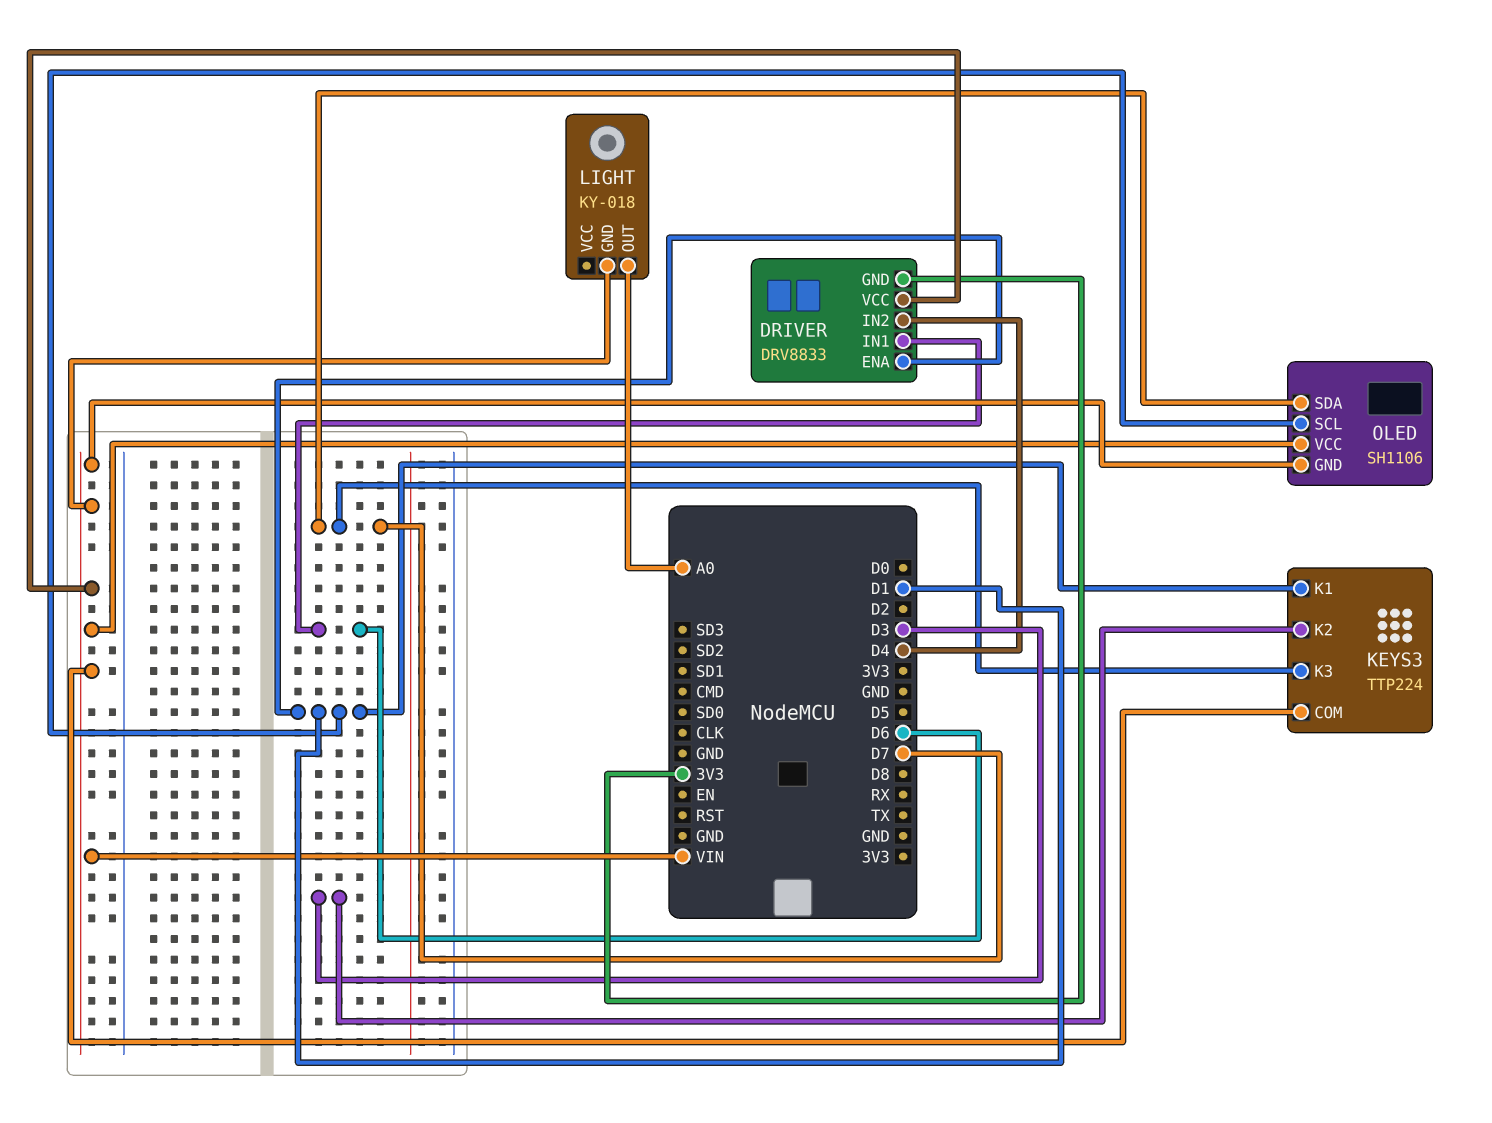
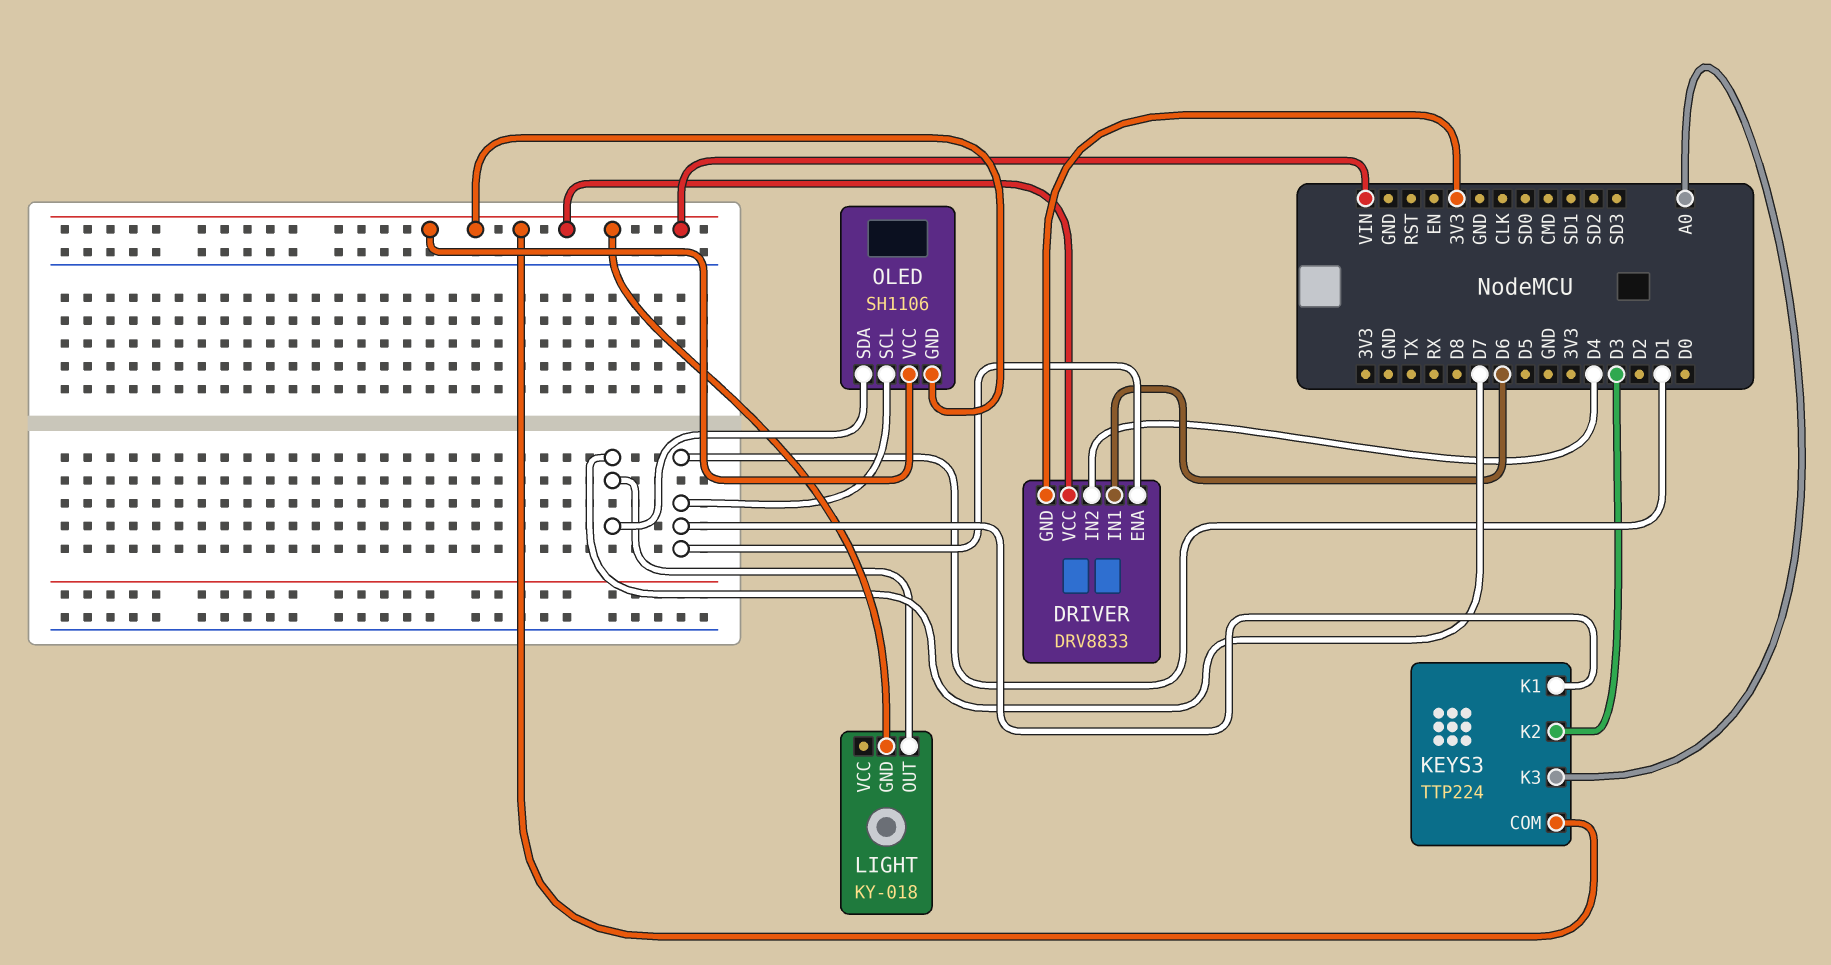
KEYS3 pin K3: D7 -> A0
LIGHT pin OUT: A0 -> D7

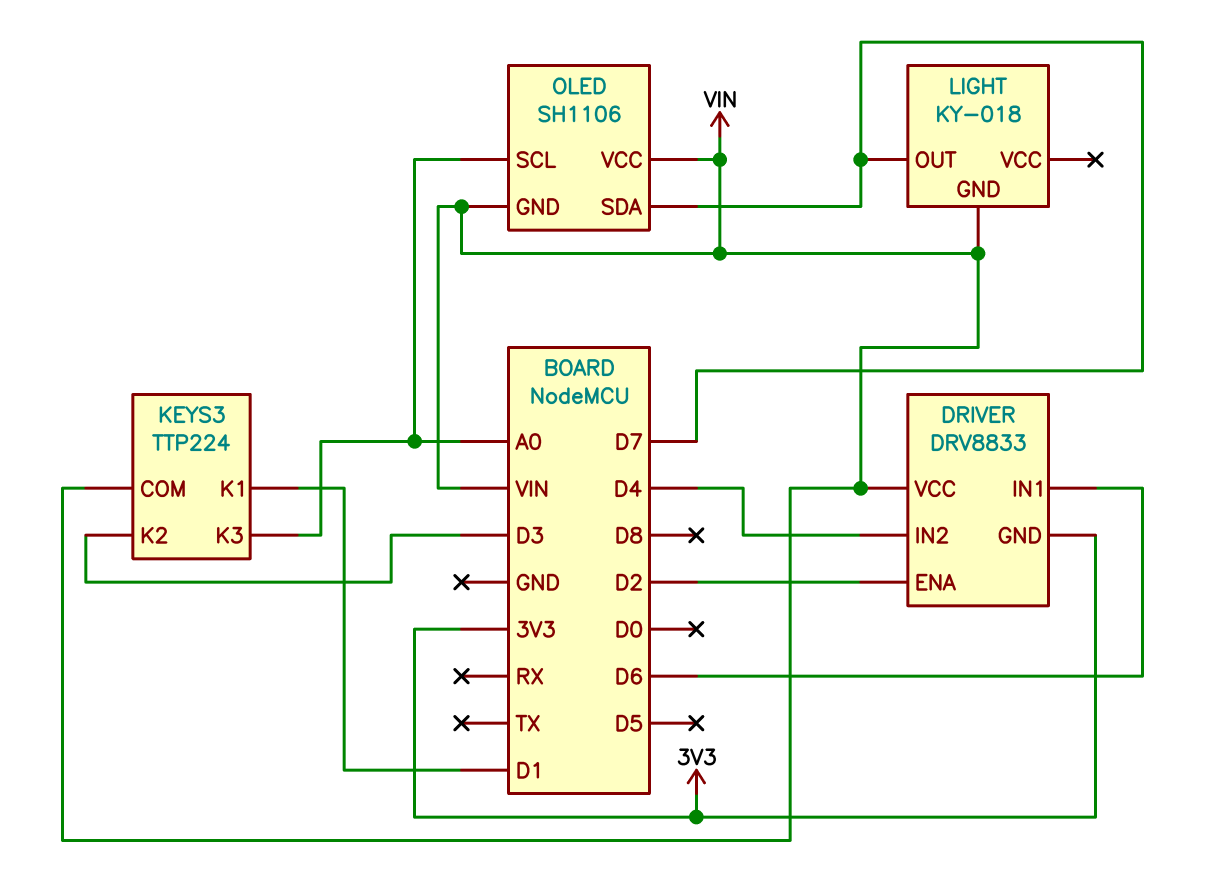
DRIVER pin ENA: D1 -> D2
OLED pin SCL: D1 -> A0

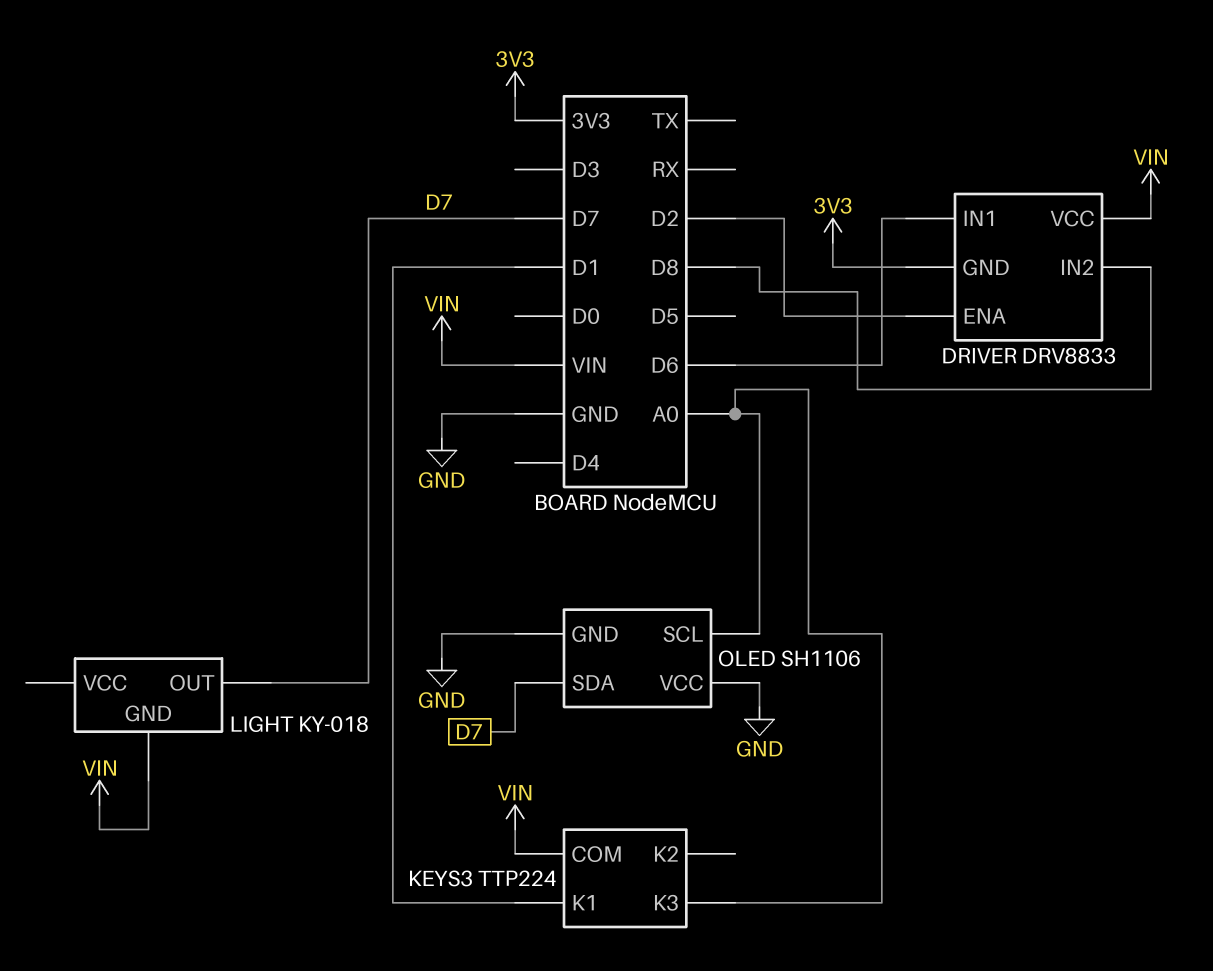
DRIVER pin IN2: D4 -> D8
KEYS3 pin K2: D3 -> none
OLED pin GND: VIN -> GND
OLED pin VCC: VIN -> GND

